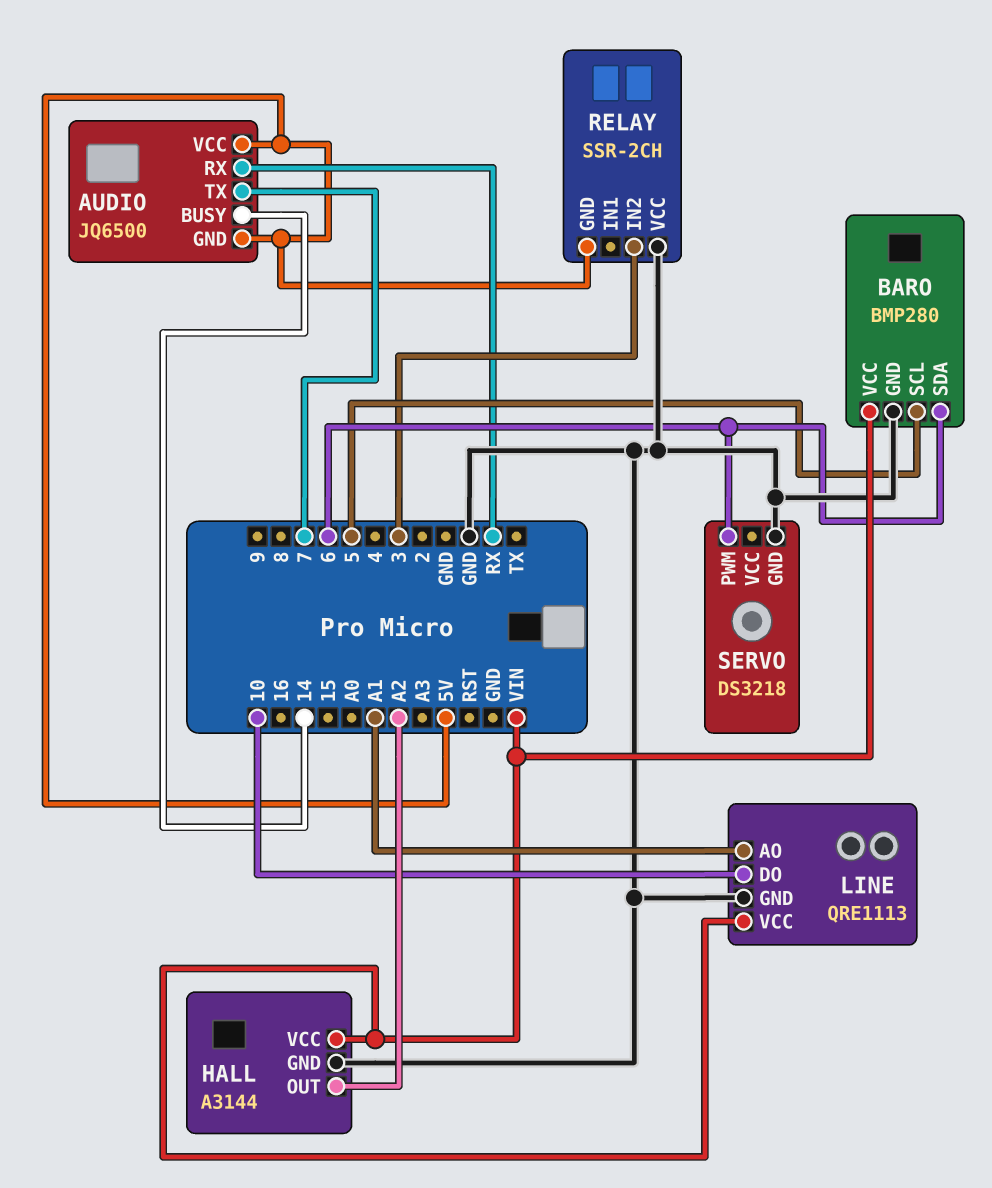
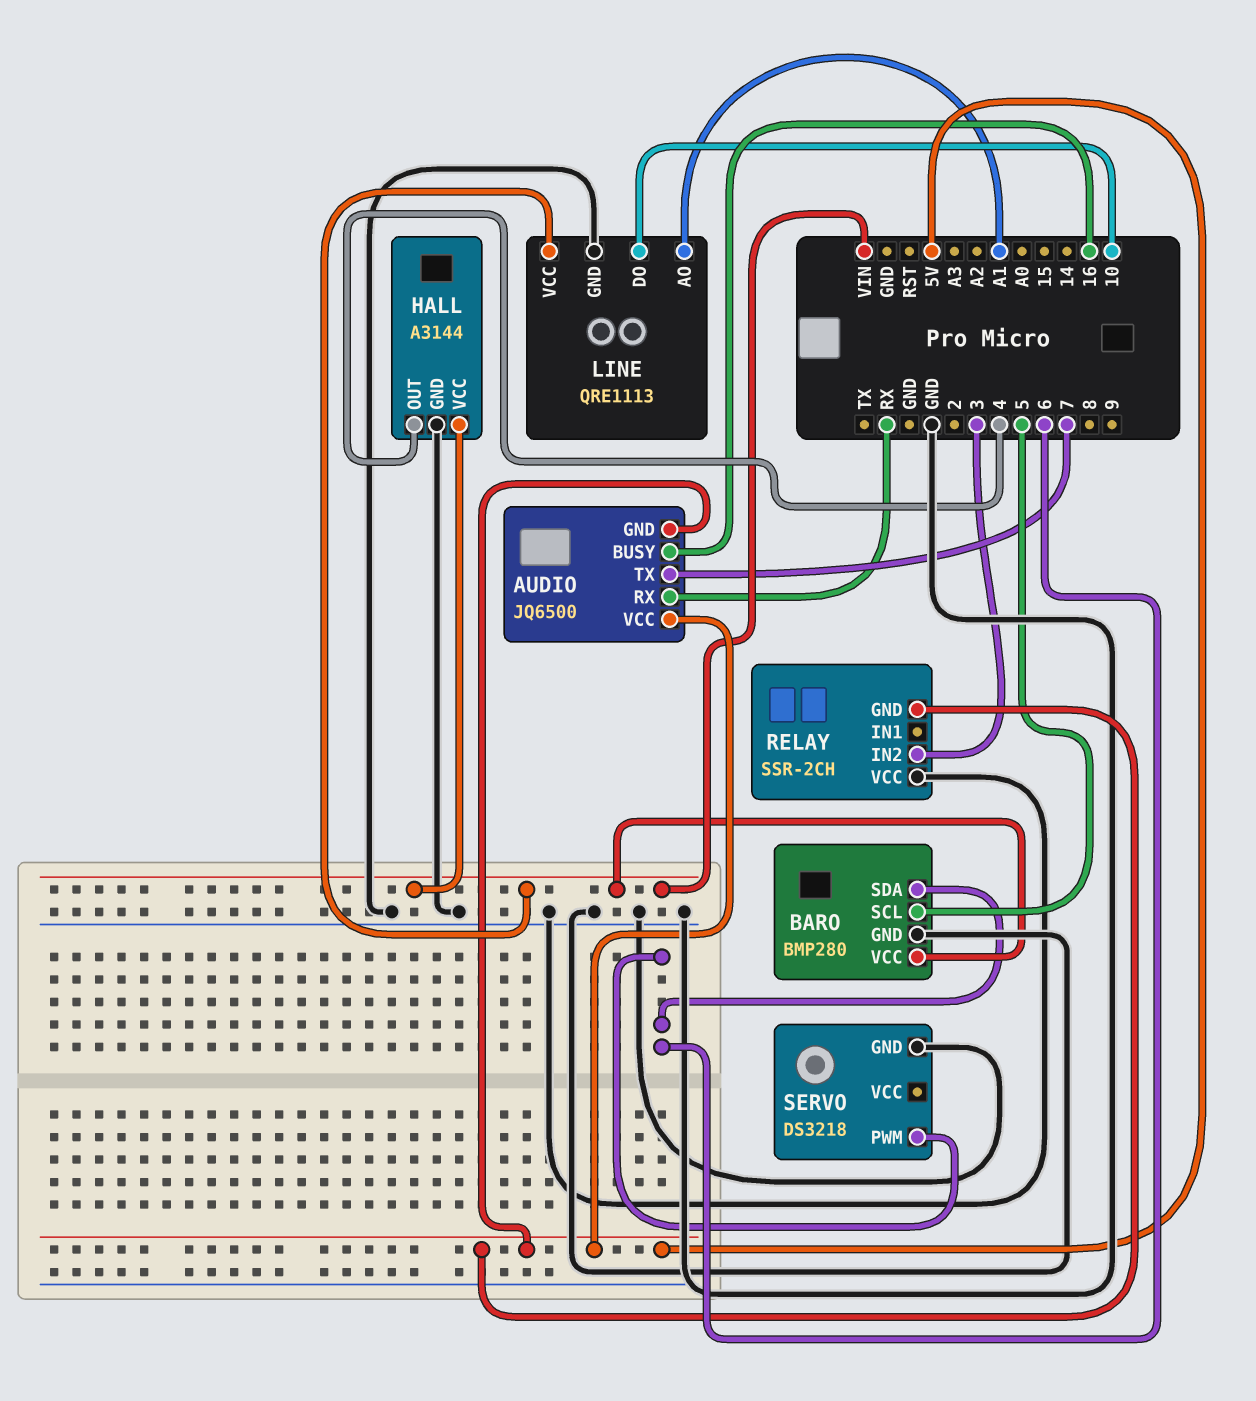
AUDIO pin BUSY: 14 -> 16
HALL pin OUT: A2 -> 4

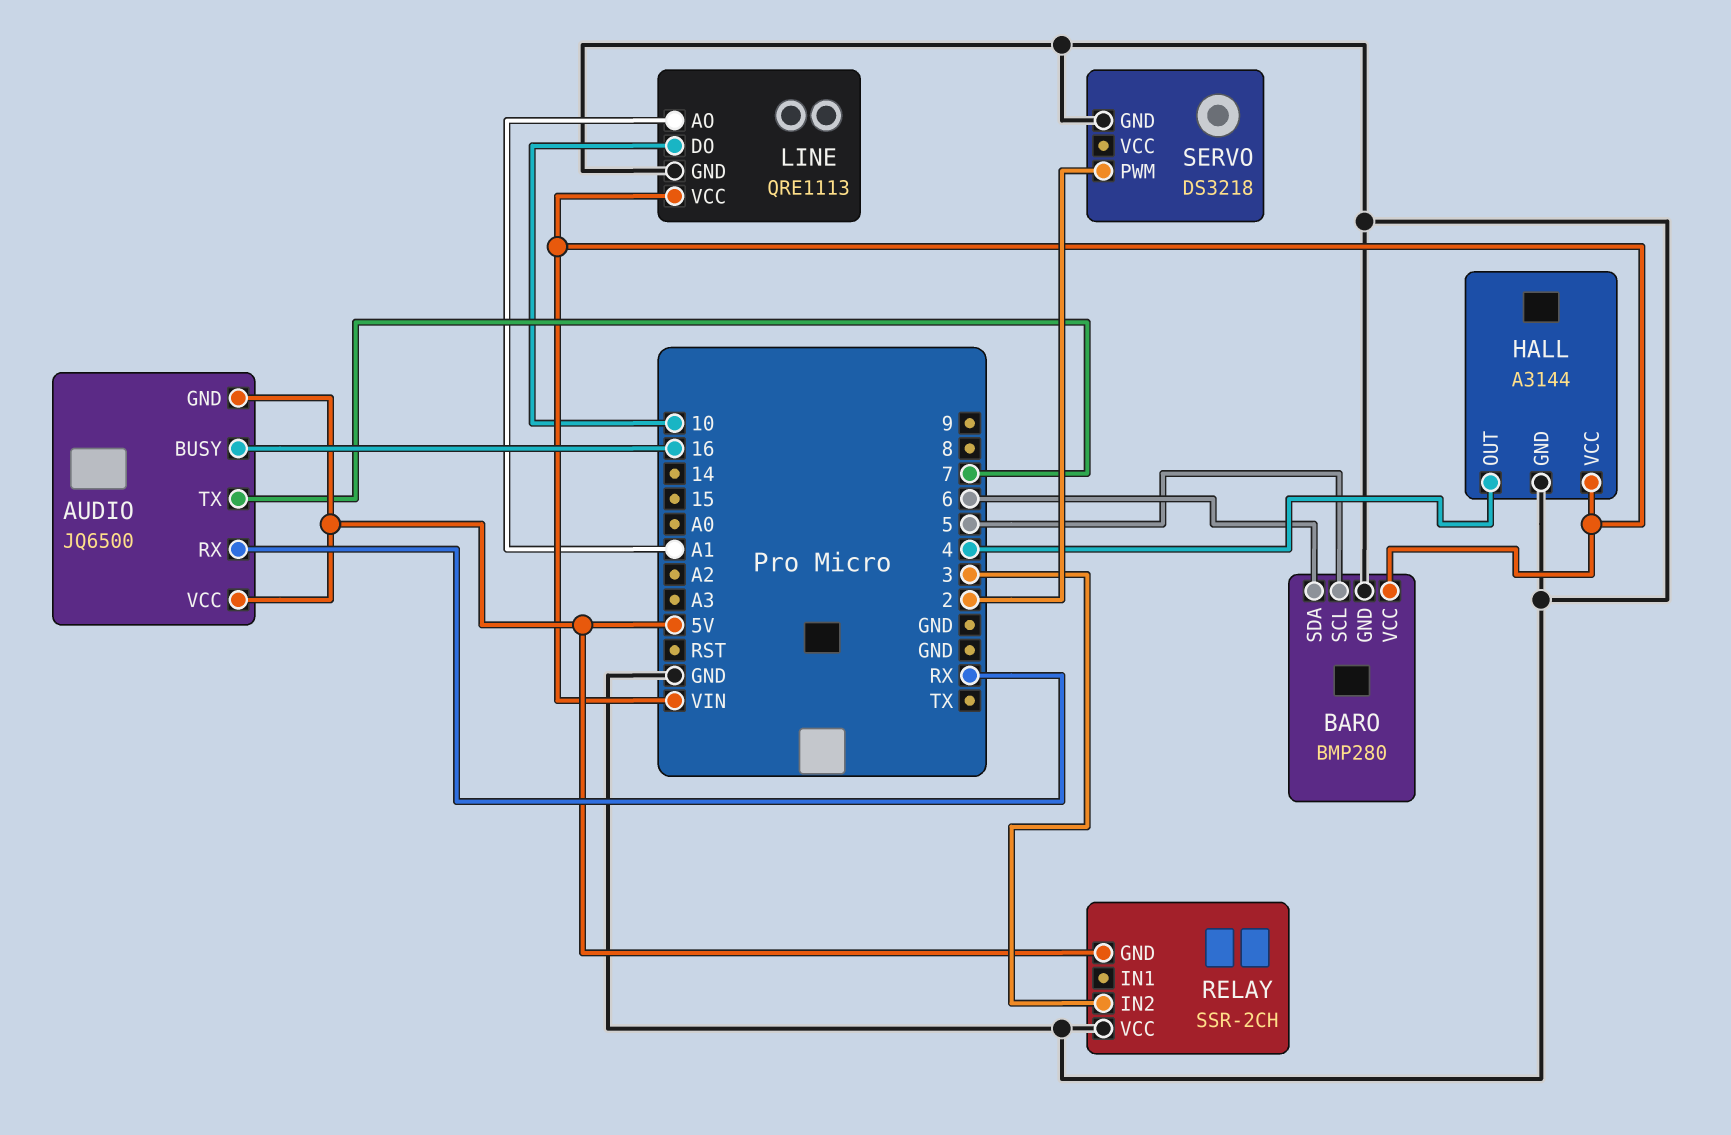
SERVO pin PWM: 6 -> 2

